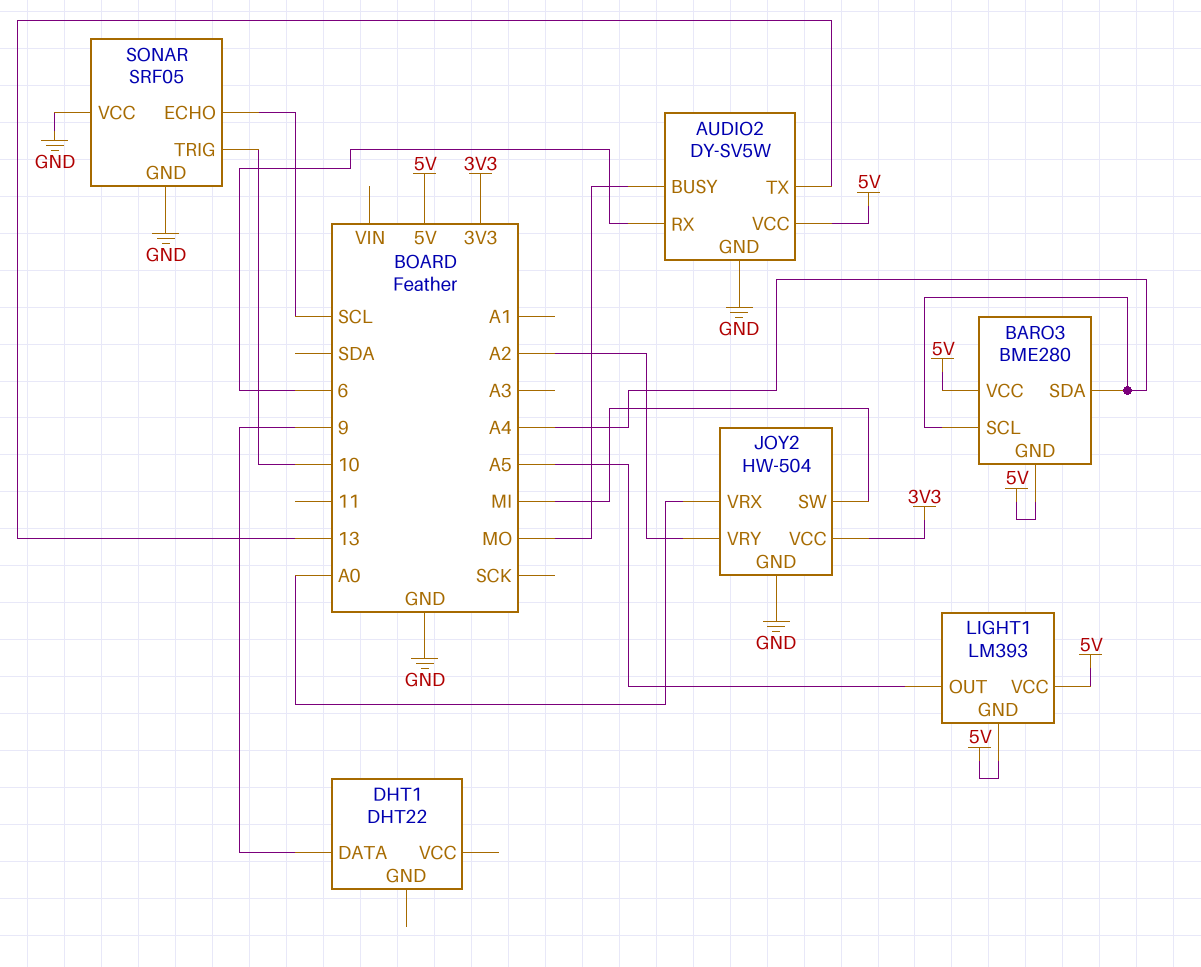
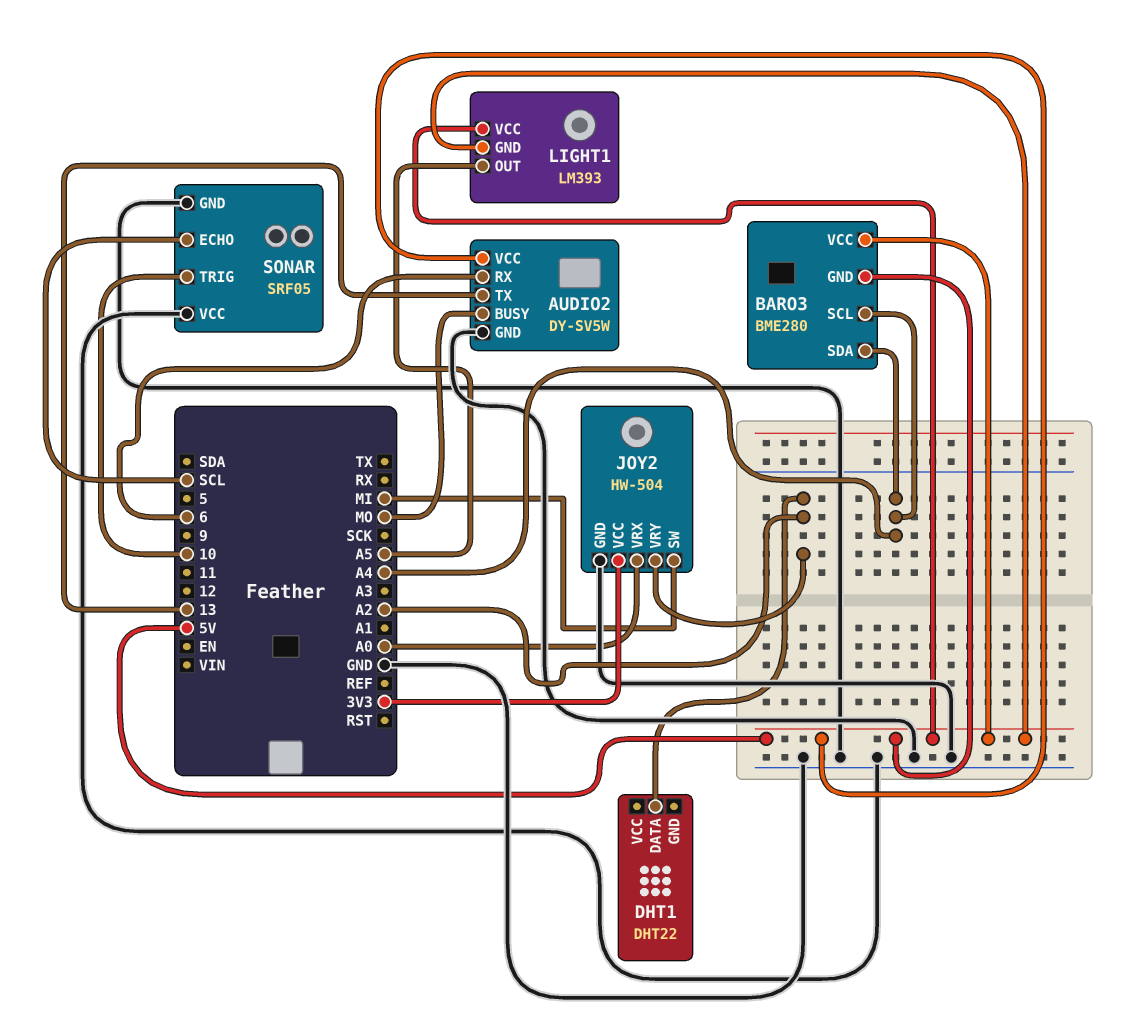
DHT1 pin DATA: 9 -> A2

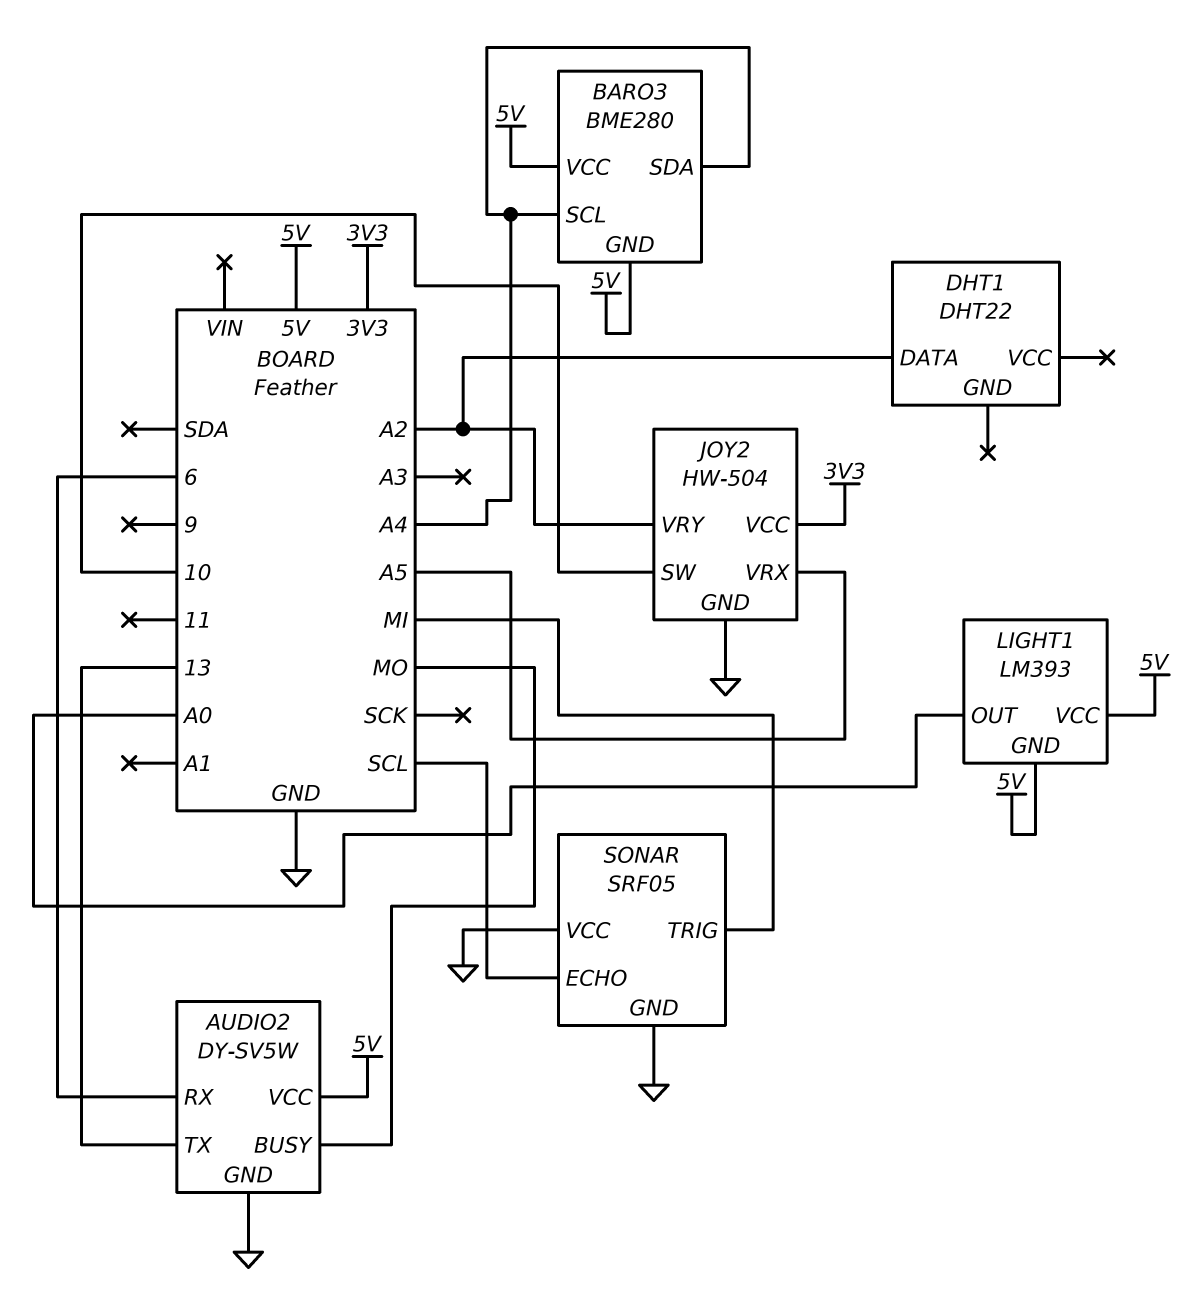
JOY2 pin SW: MI -> 10
JOY2 pin VRX: A0 -> A5
LIGHT1 pin OUT: A5 -> A0
SONAR pin TRIG: 10 -> MI

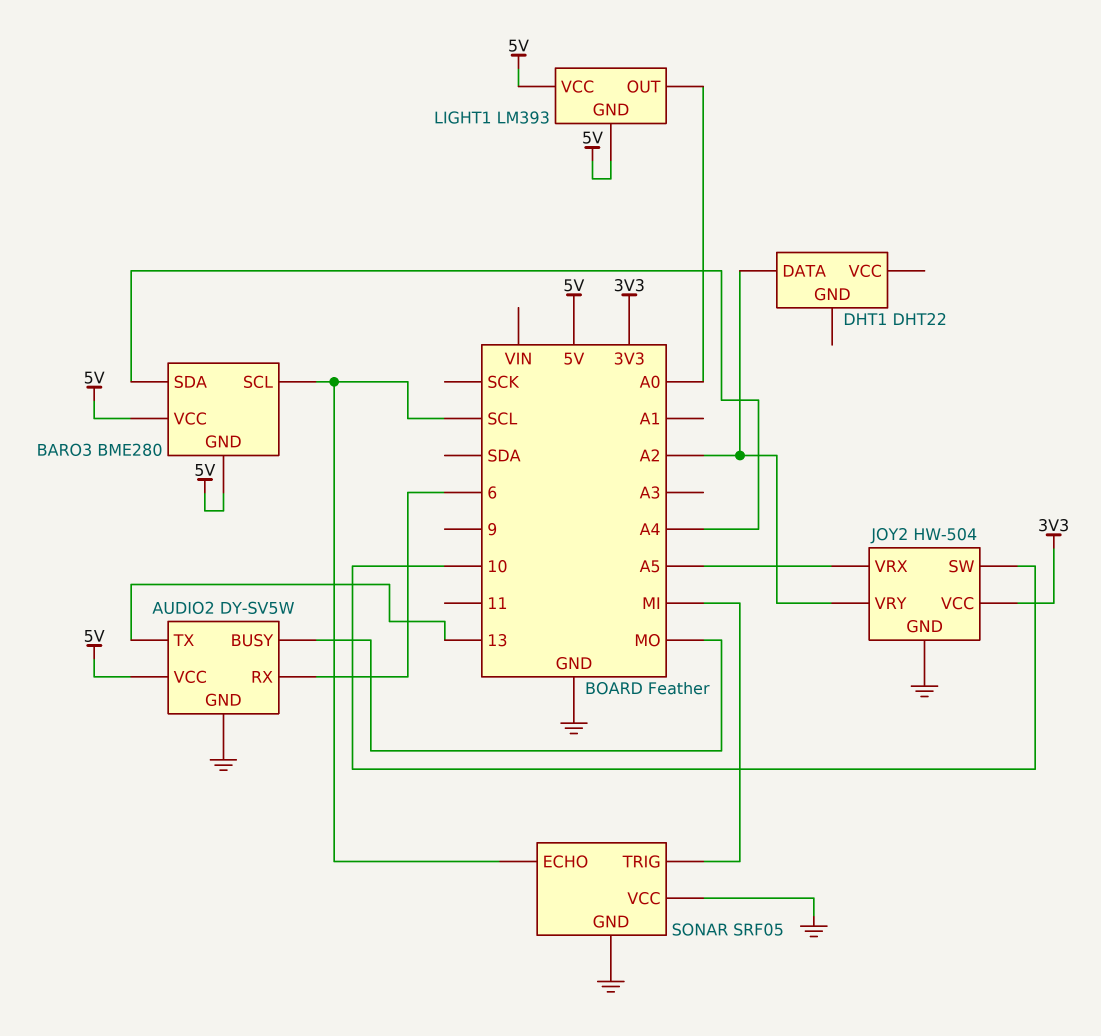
BARO3 pin SCL: A4 -> SCL

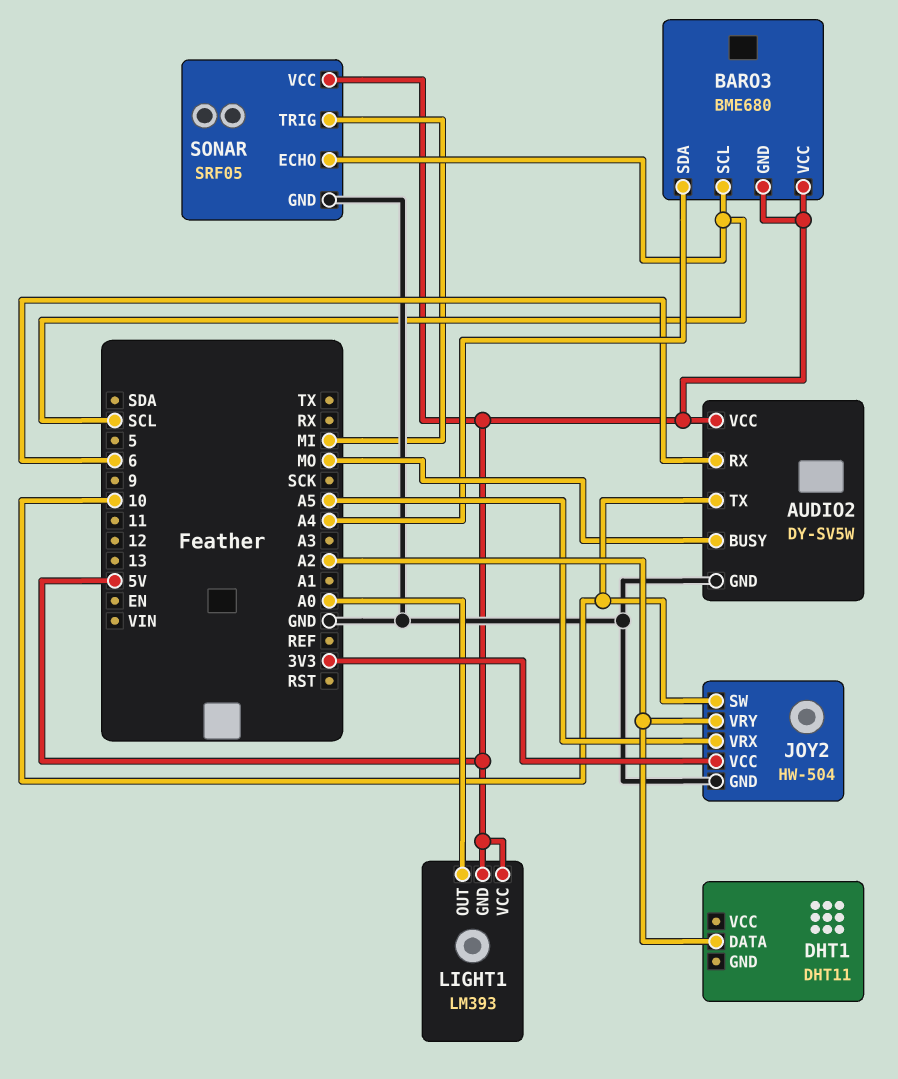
AUDIO2 pin TX: 13 -> 10
BARO3: BME280 -> BME680
DHT1: DHT22 -> DHT11
SONAR pin VCC: GND -> 5V

